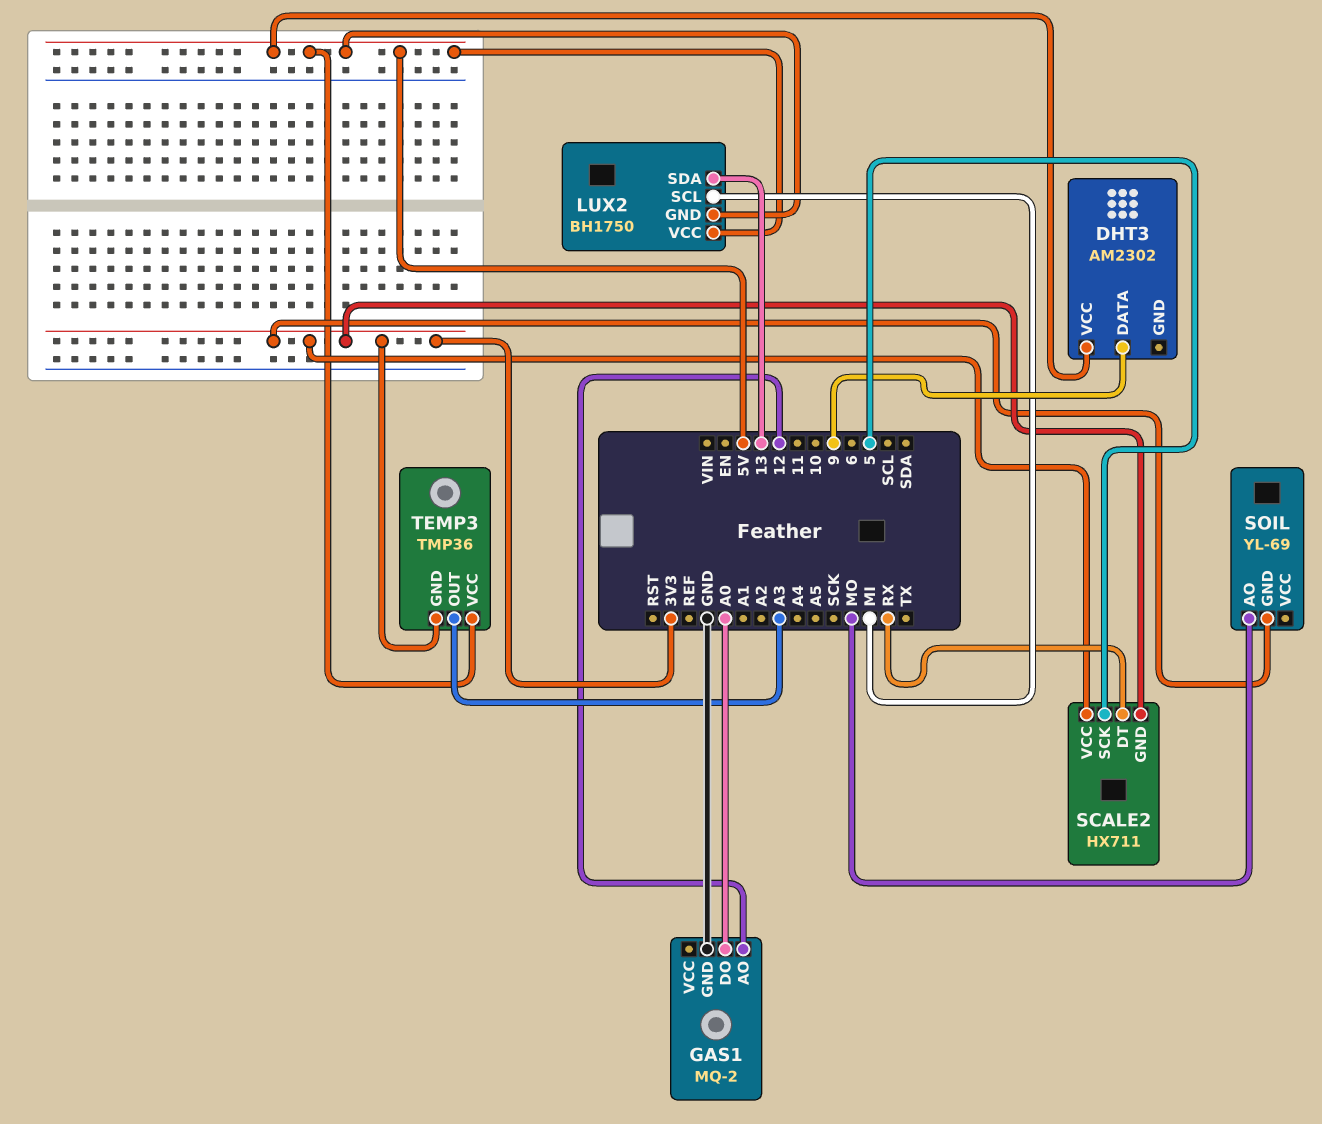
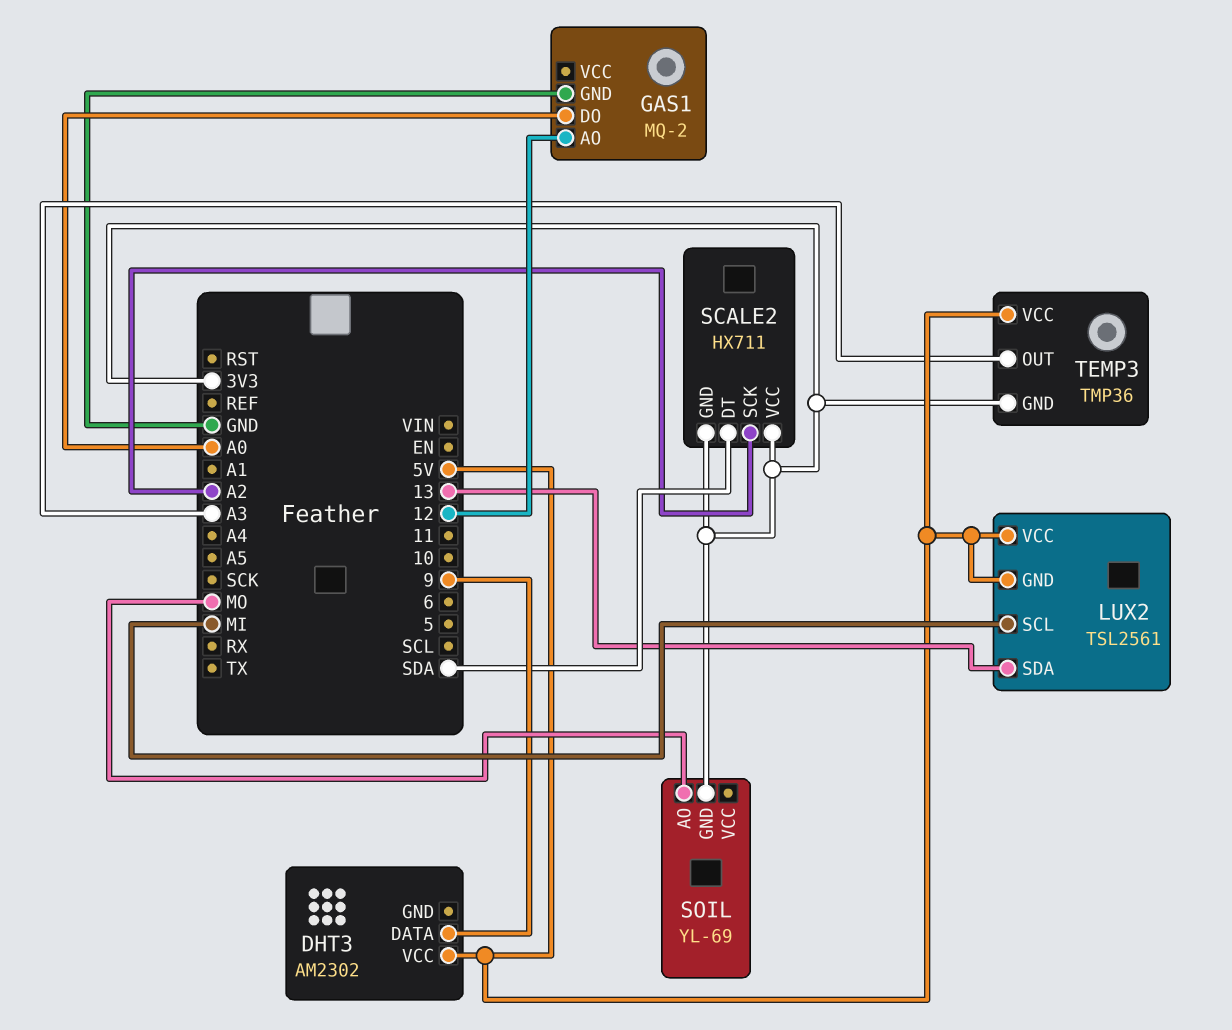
LUX2: BH1750 -> TSL2561
SCALE2 pin DT: RX -> SDA
SCALE2 pin SCK: 5 -> A2

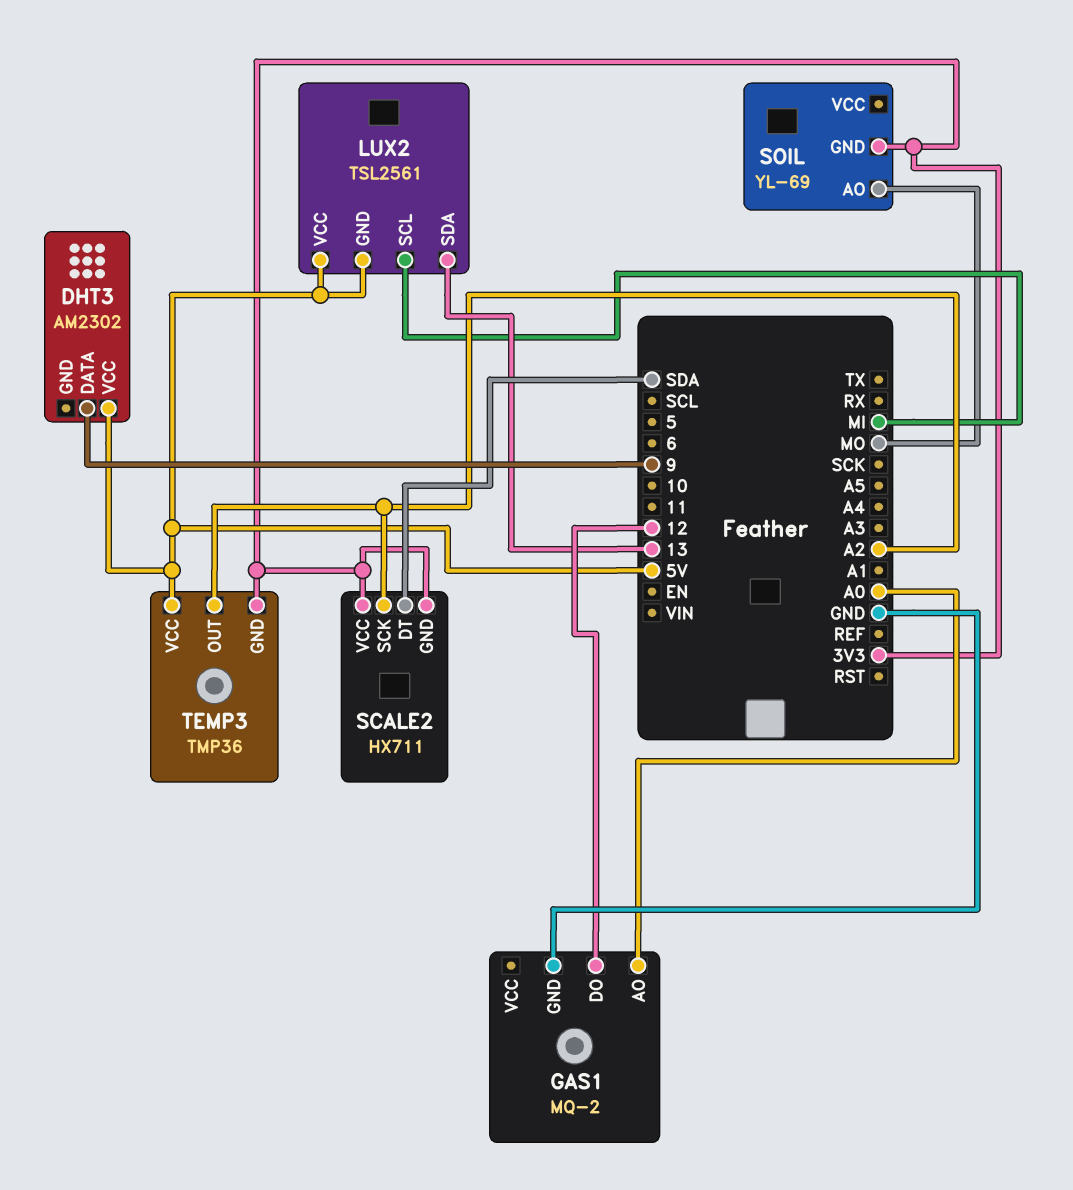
GAS1 pin AO: 12 -> A0
GAS1 pin DO: A0 -> 12
TEMP3 pin OUT: A3 -> A2

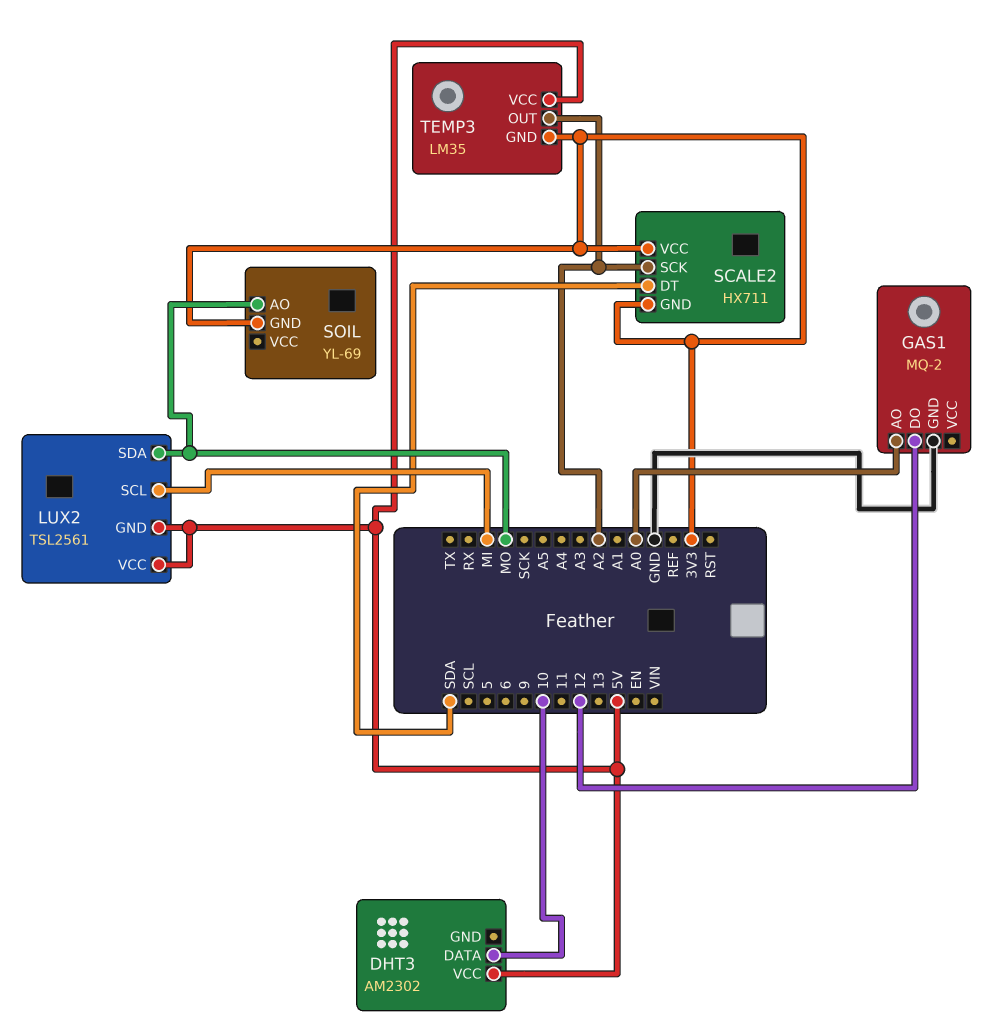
DHT3 pin DATA: 9 -> 10
LUX2 pin SDA: 13 -> MO
TEMP3: TMP36 -> LM35

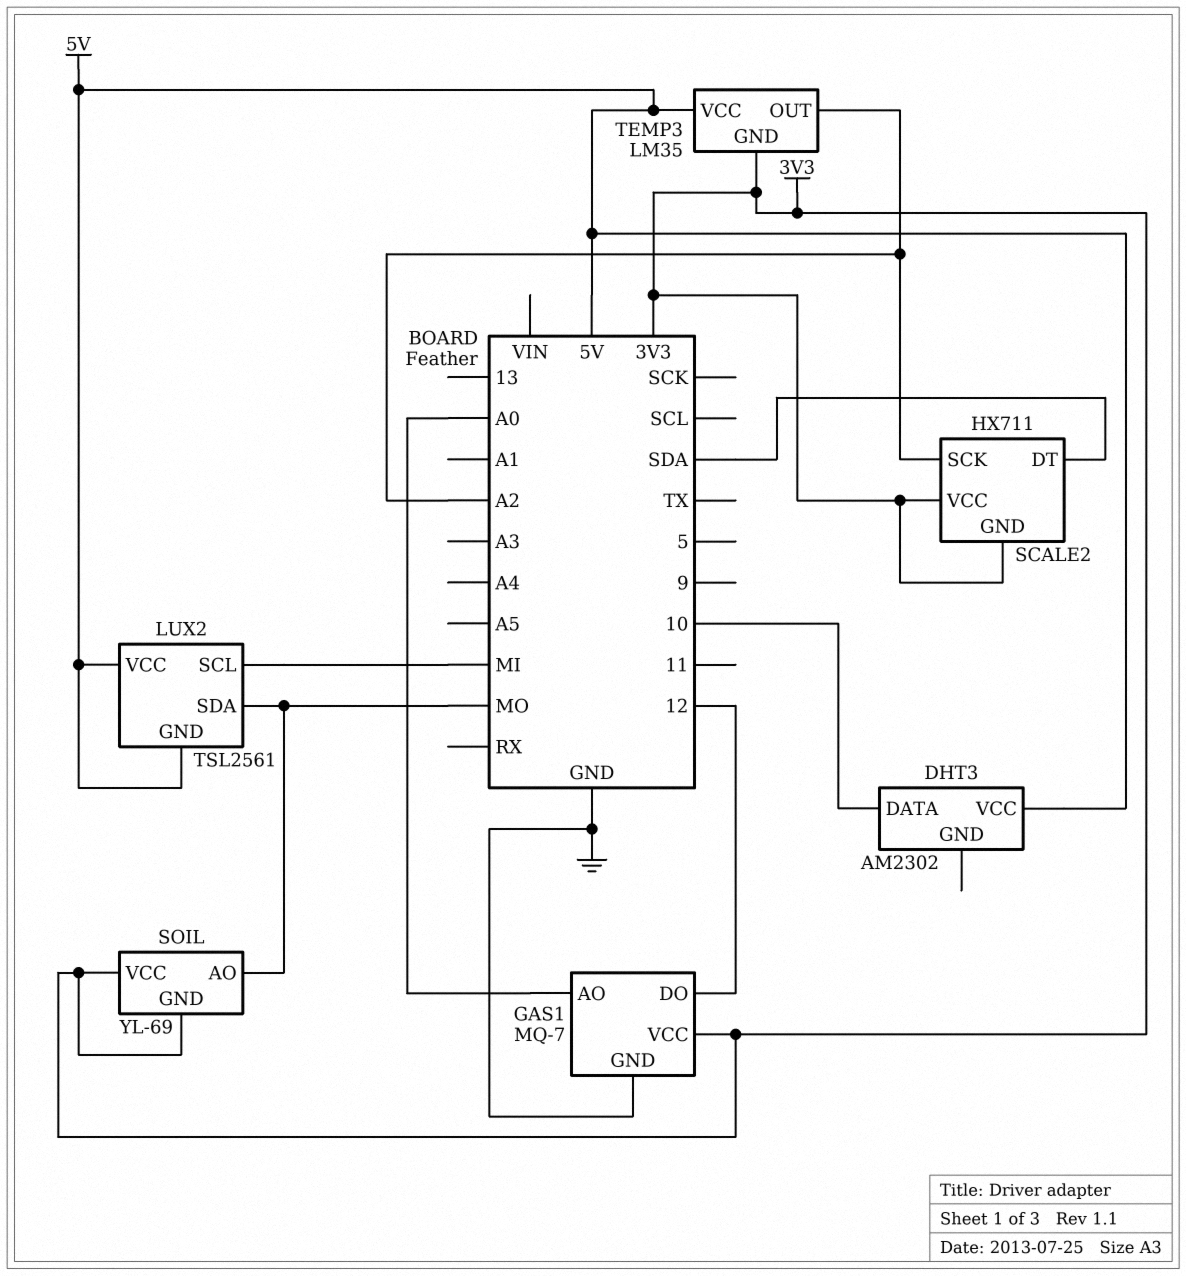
GAS1: MQ-2 -> MQ-7
GAS1 pin VCC: none -> 3V3
SOIL pin VCC: none -> 3V3

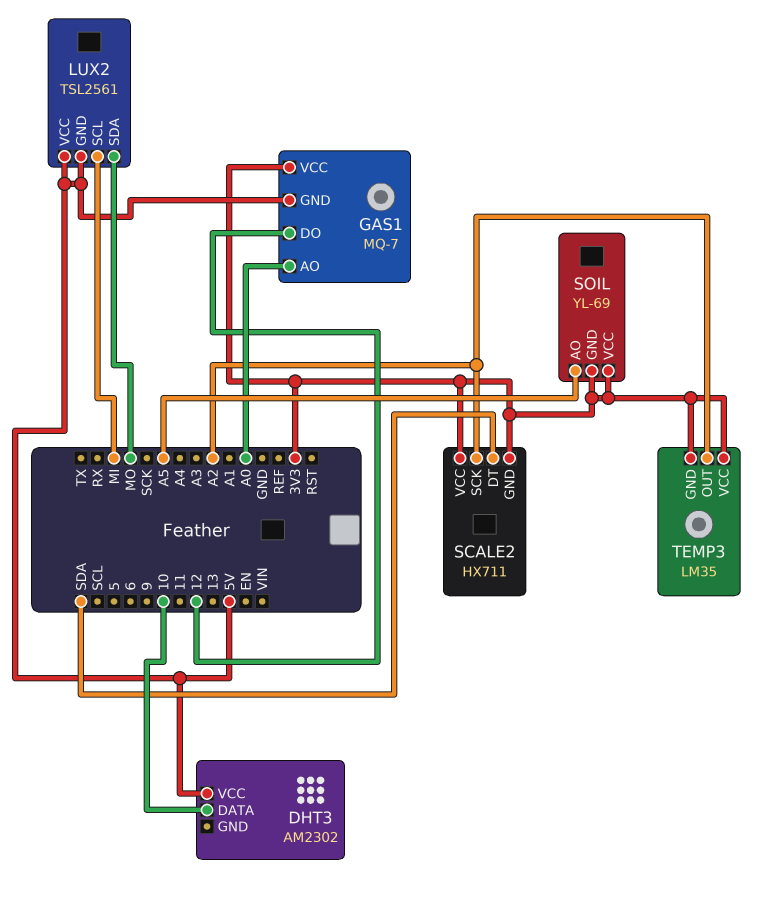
GAS1 pin GND: GND -> 5V
SOIL pin AO: MO -> A5
TEMP3 pin VCC: 5V -> 3V3

